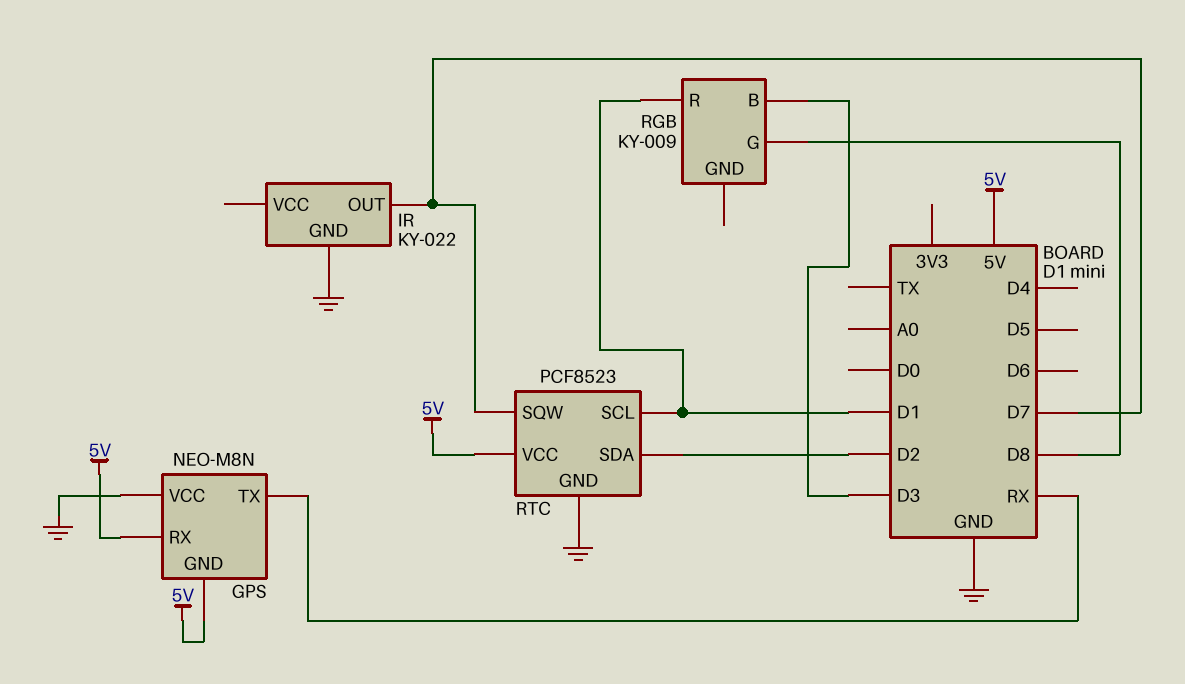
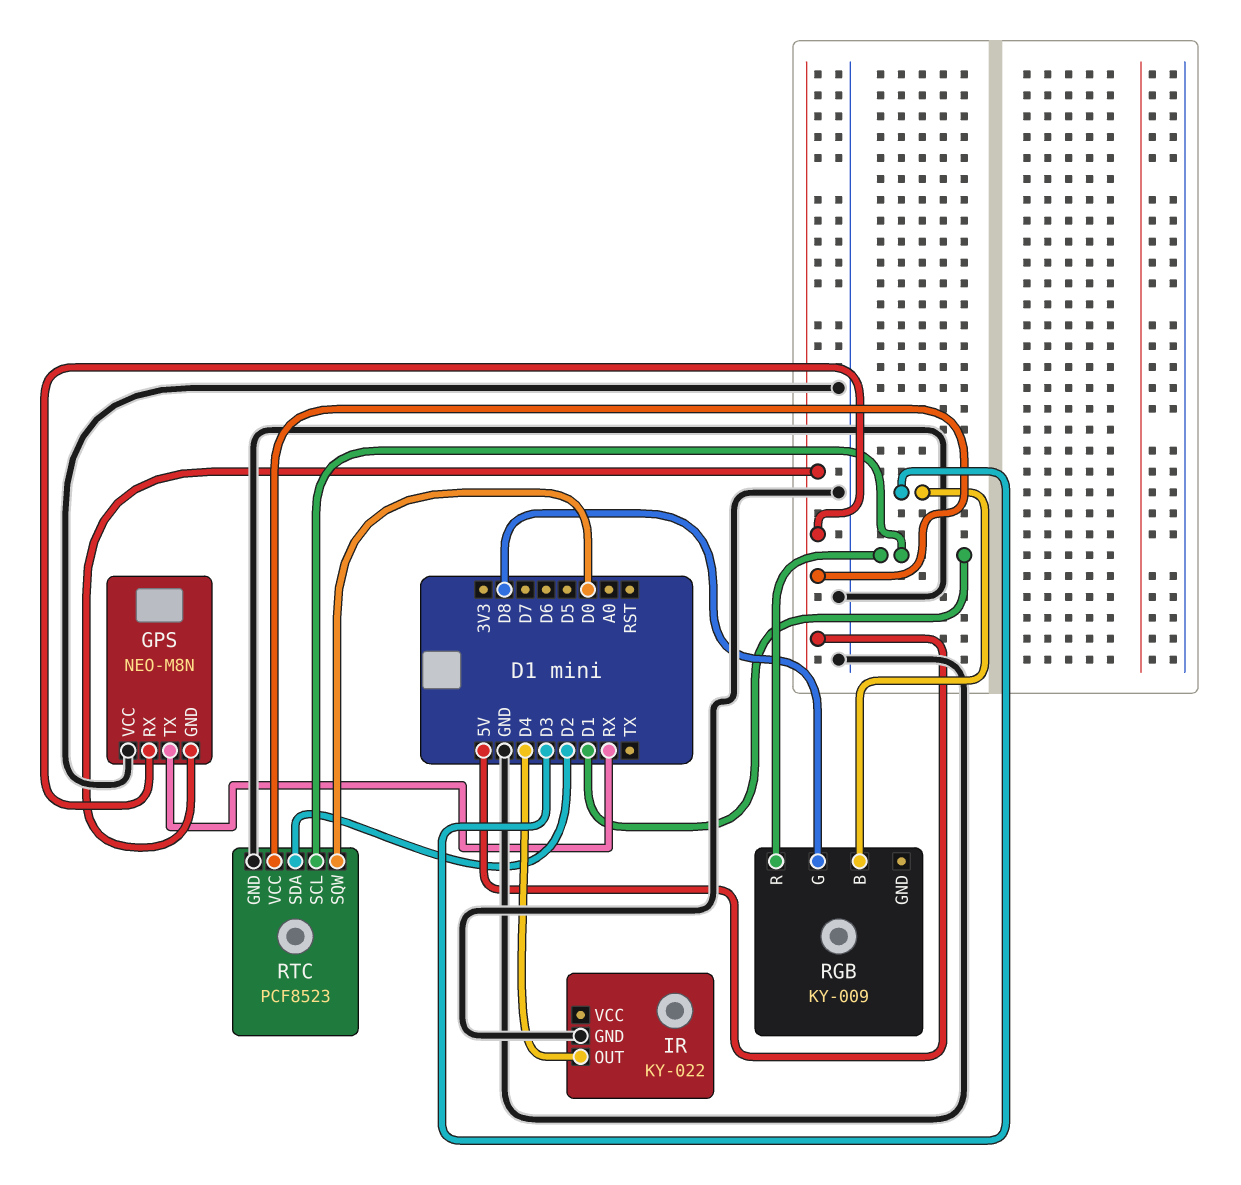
IR pin OUT: D7 -> D4
RTC pin SQW: D7 -> D0

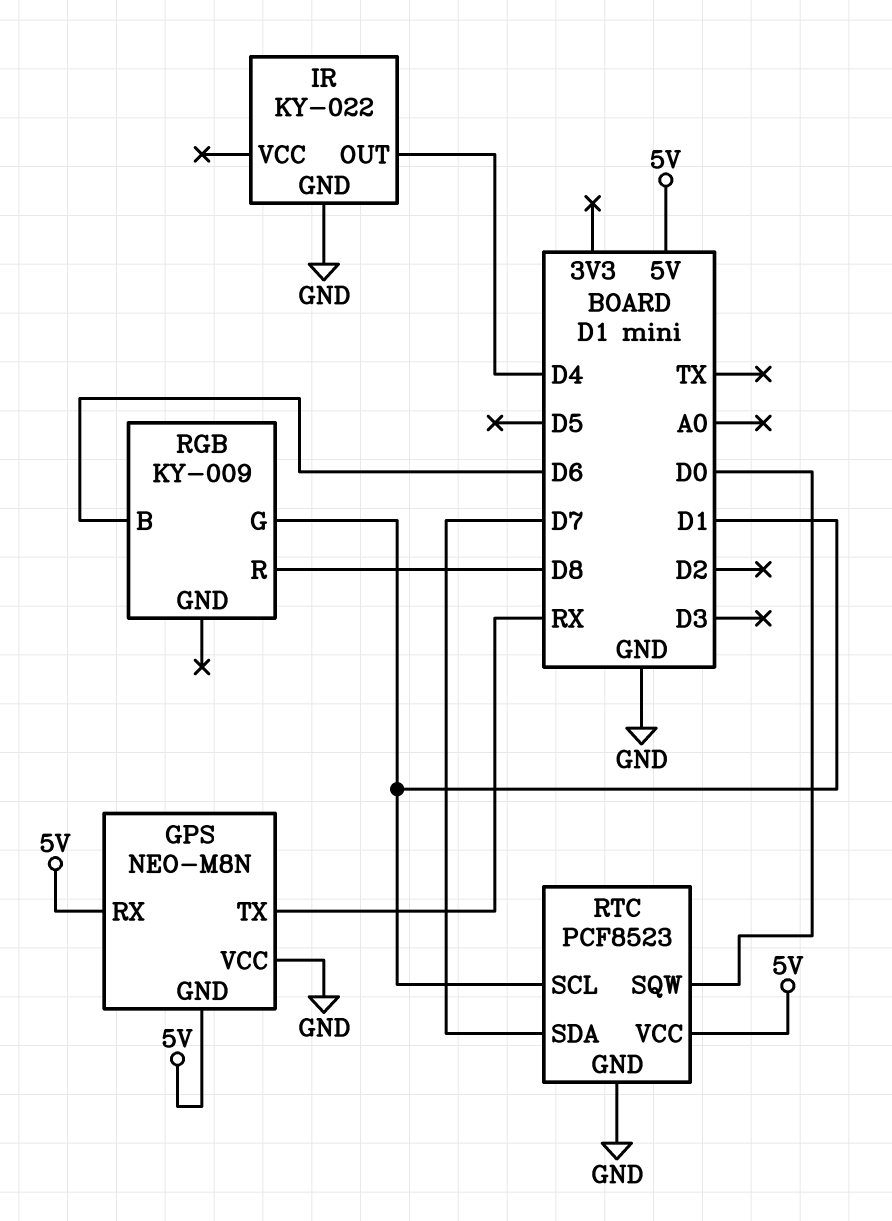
RGB pin B: D3 -> D6
RGB pin G: D8 -> D1
RGB pin R: D1 -> D8
RTC pin SDA: D2 -> D7

